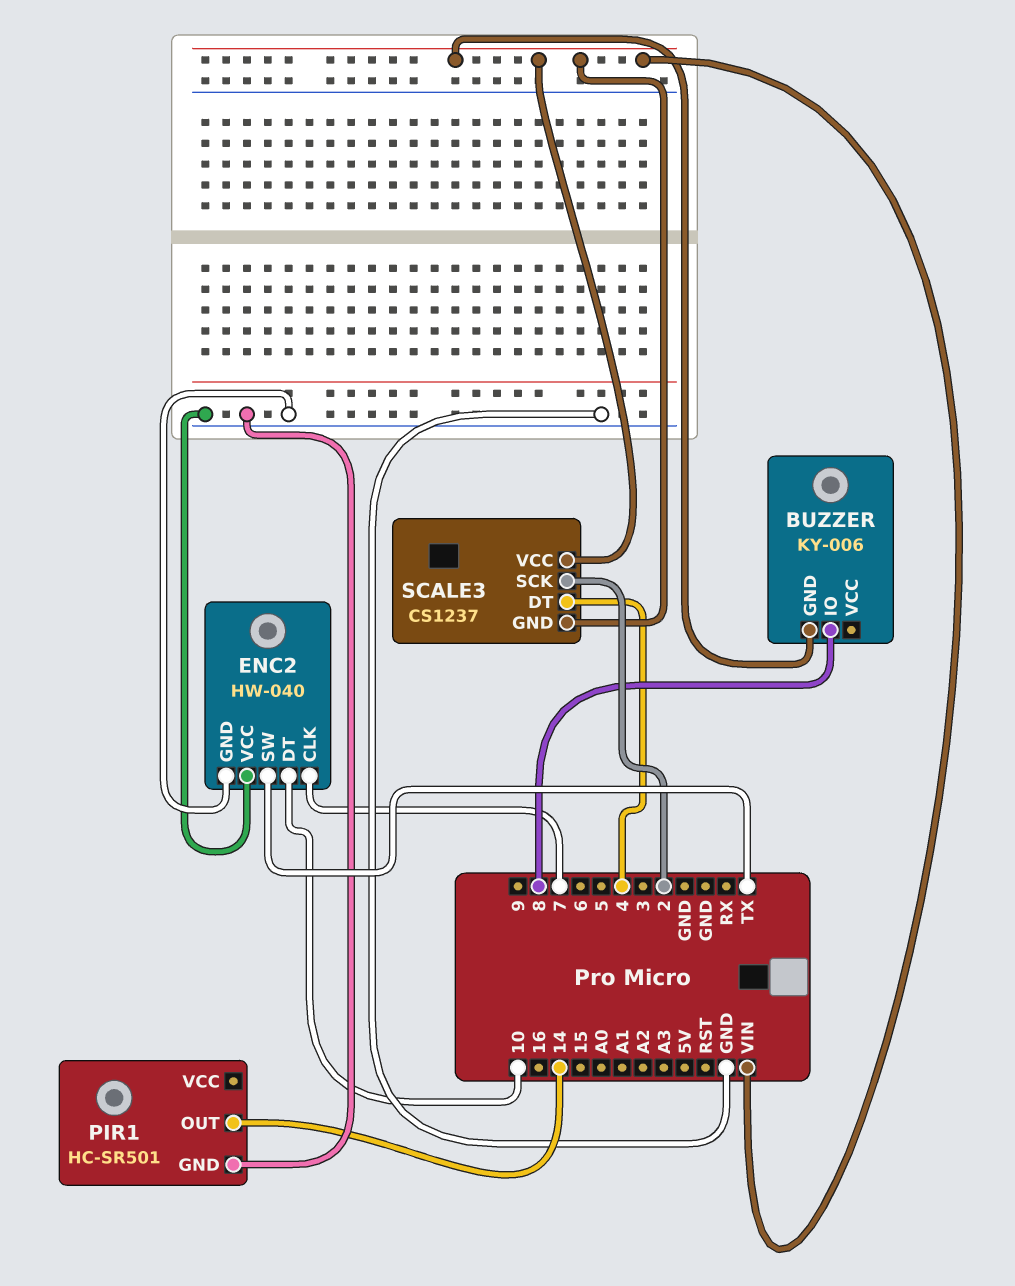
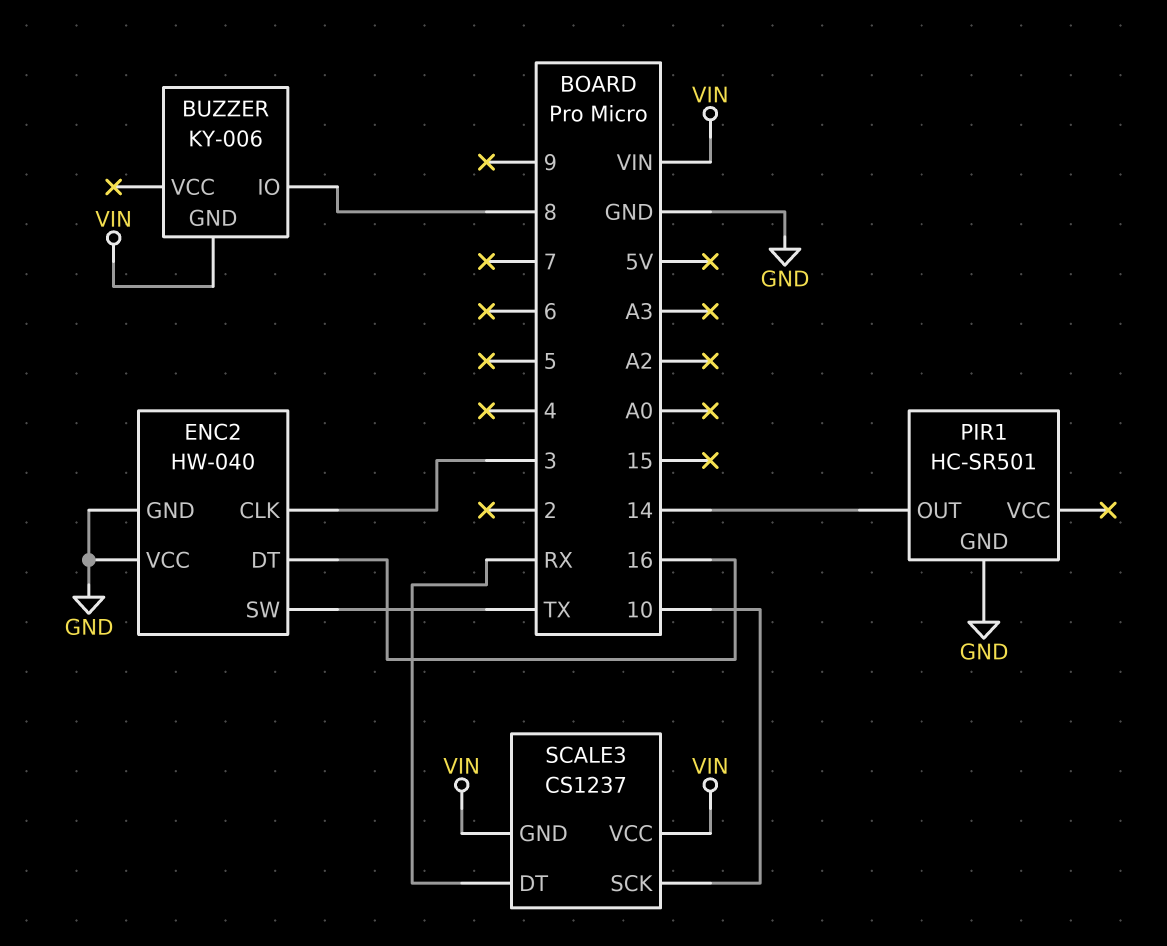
ENC2 pin CLK: 7 -> 3
ENC2 pin DT: 10 -> 16
SCALE3 pin DT: 4 -> RX
SCALE3 pin SCK: 2 -> 10

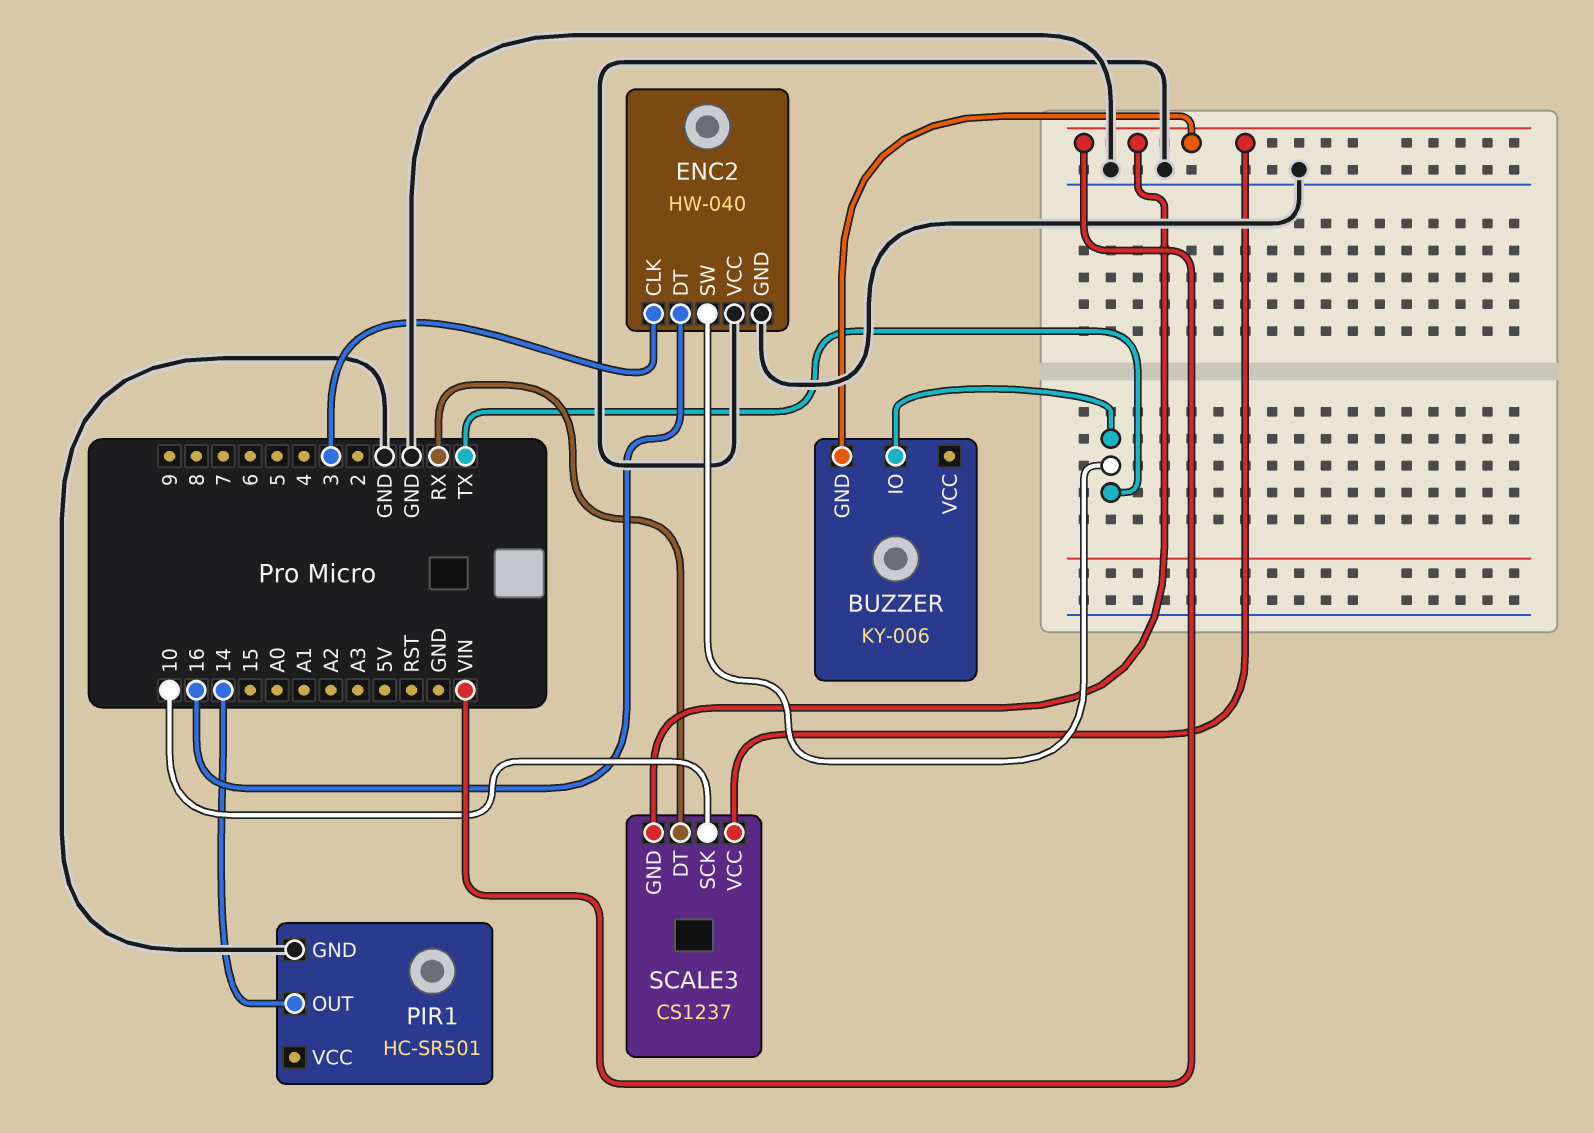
BUZZER pin IO: 8 -> TX

